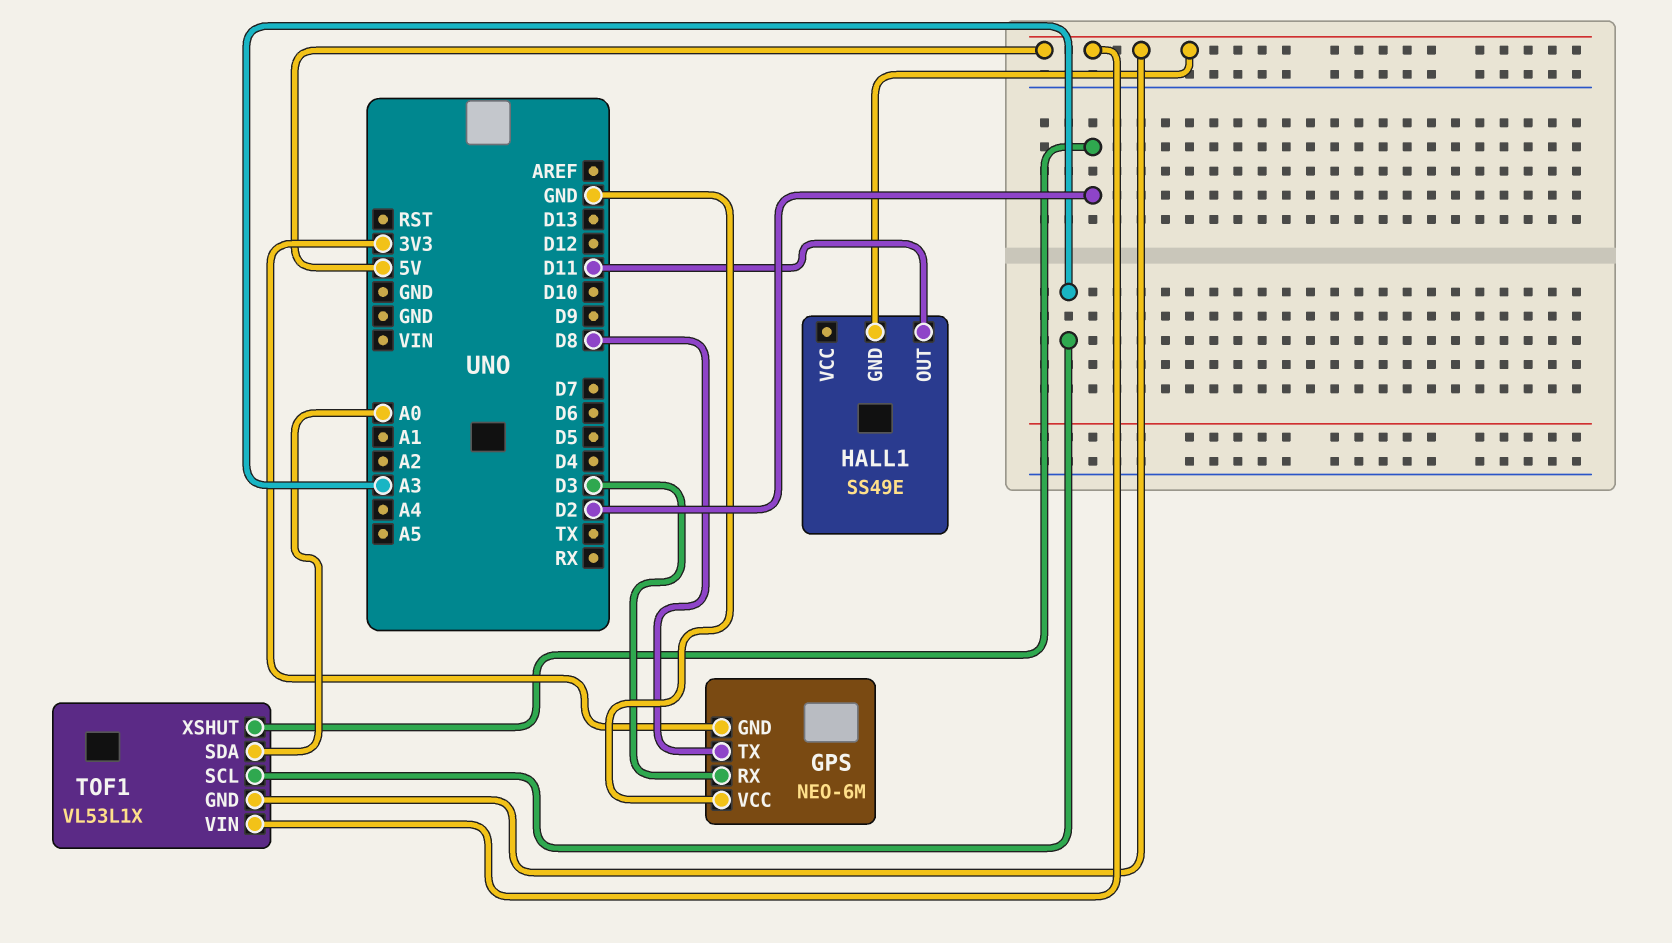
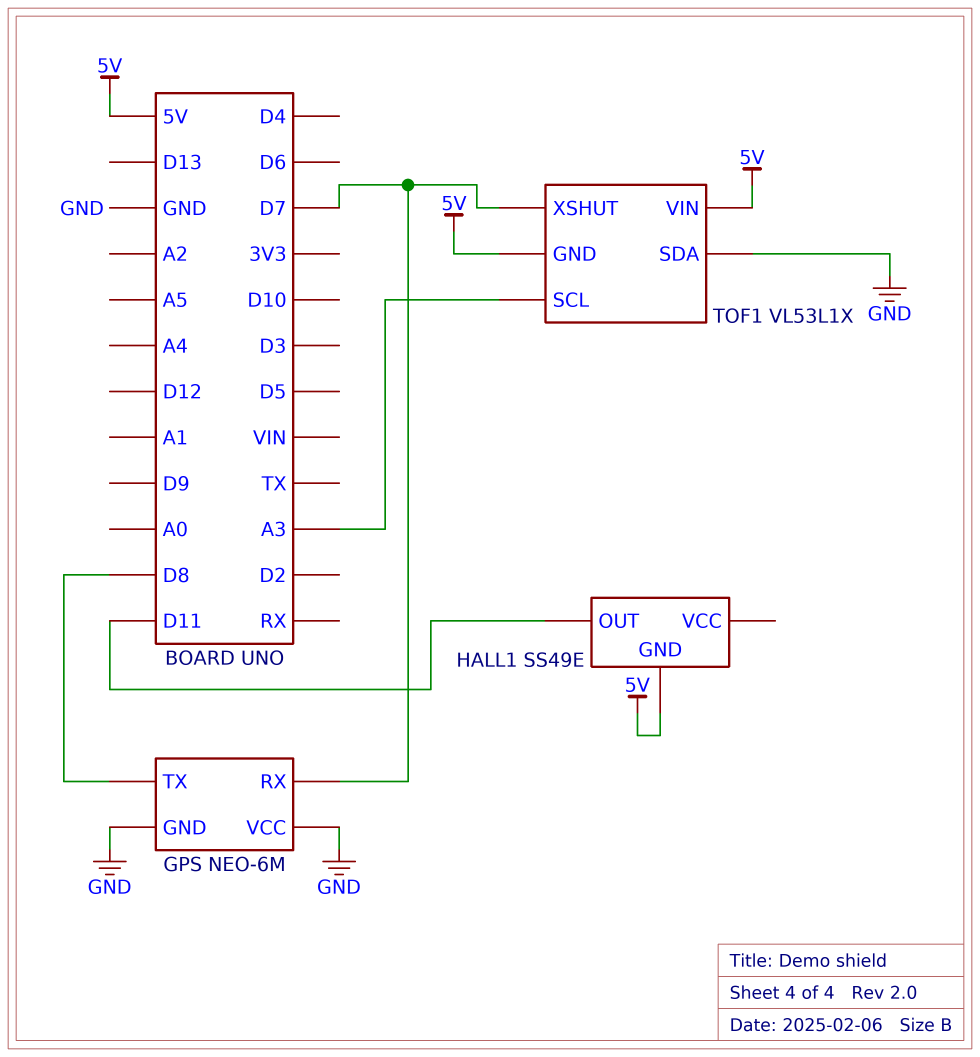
GPS pin GND: 3V3 -> GND
GPS pin RX: D3 -> D7
TOF1 pin SDA: A0 -> GND
TOF1 pin XSHUT: D2 -> D7

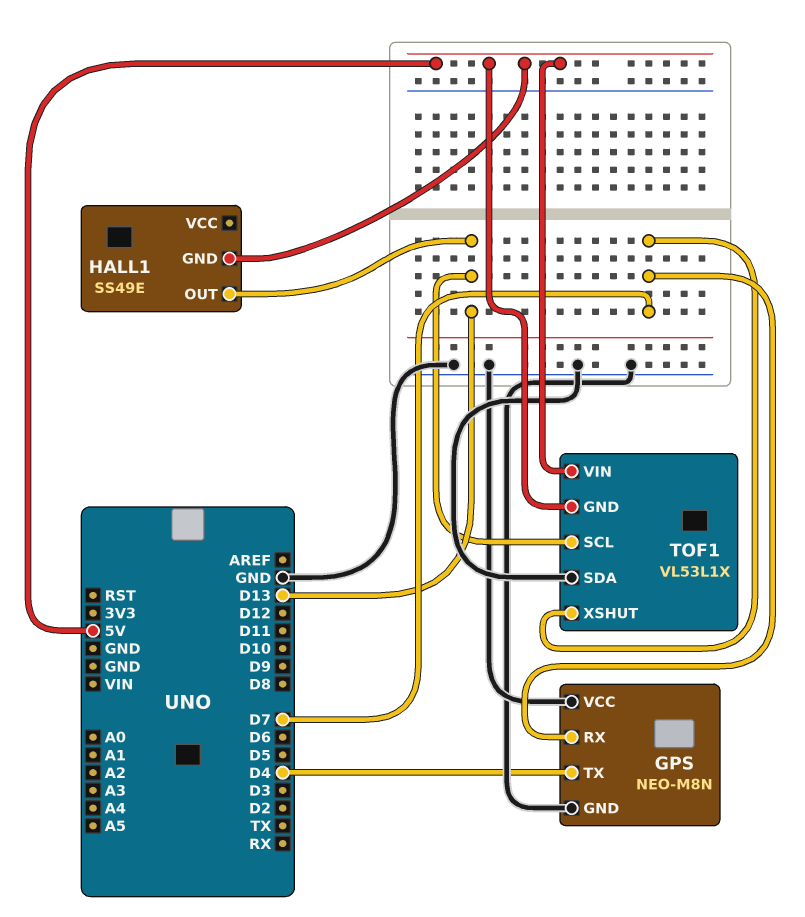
GPS: NEO-6M -> NEO-M8N
GPS pin TX: D8 -> D4
HALL1 pin OUT: D11 -> D13
TOF1 pin SCL: A3 -> D13

